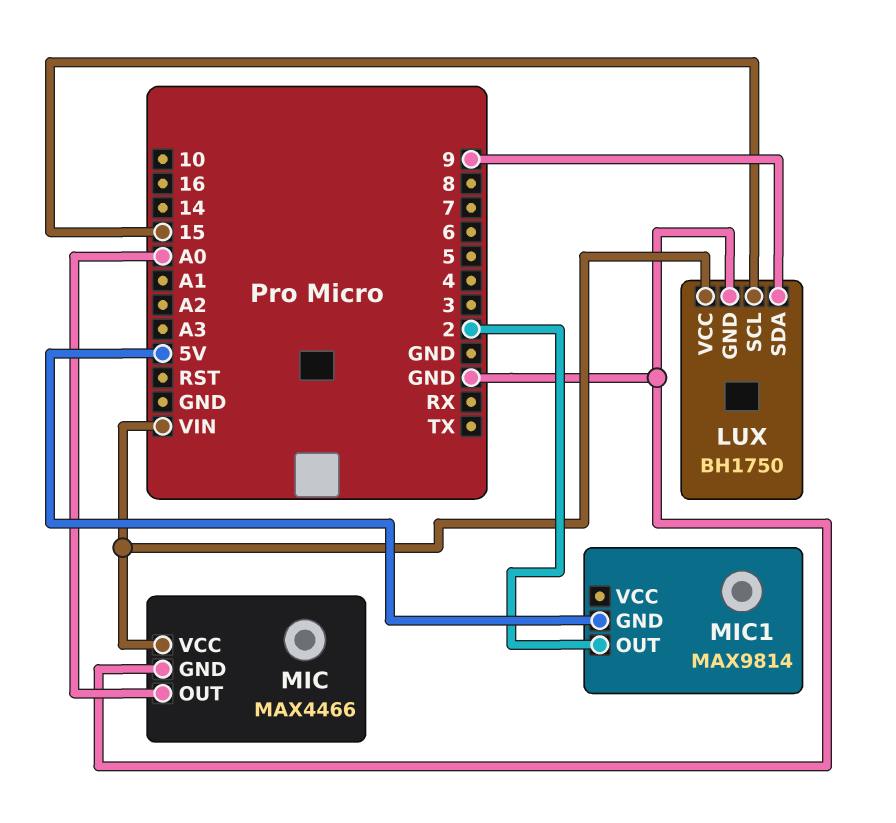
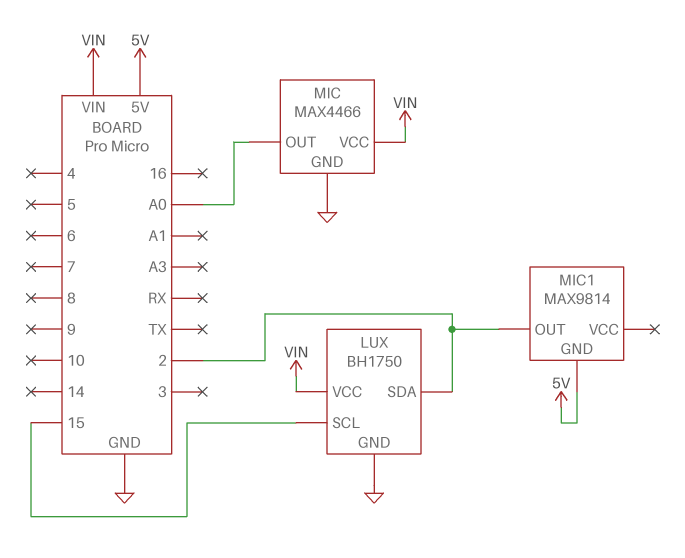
LUX pin SDA: 9 -> 2

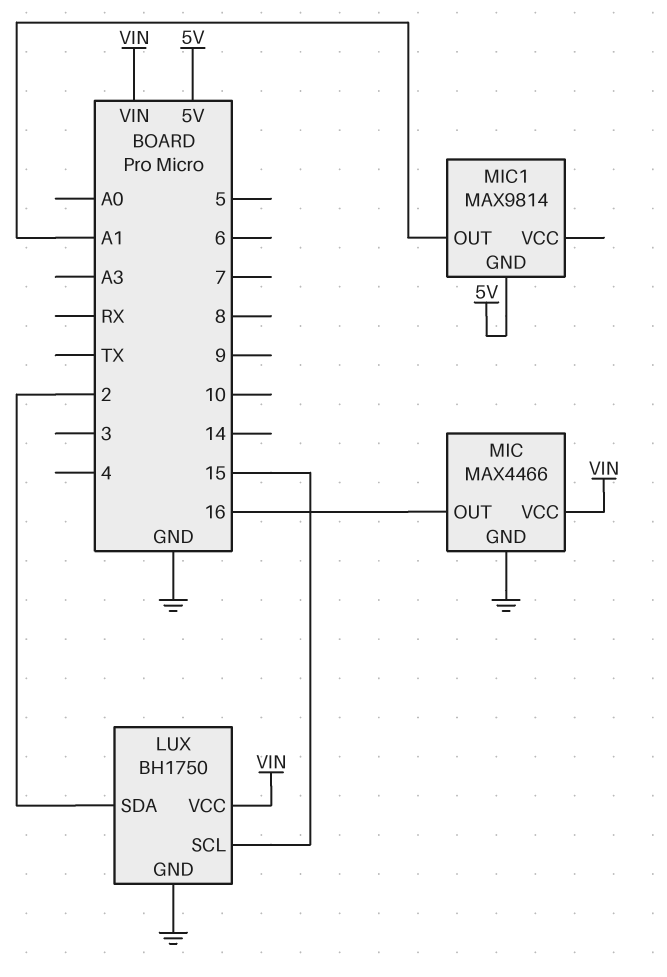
MIC pin OUT: A0 -> 16
MIC1 pin OUT: 2 -> A1

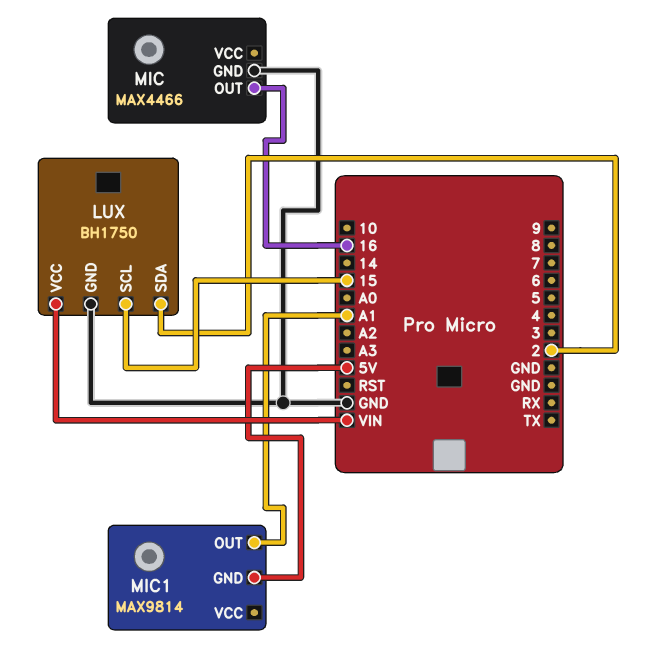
MIC pin VCC: VIN -> none

